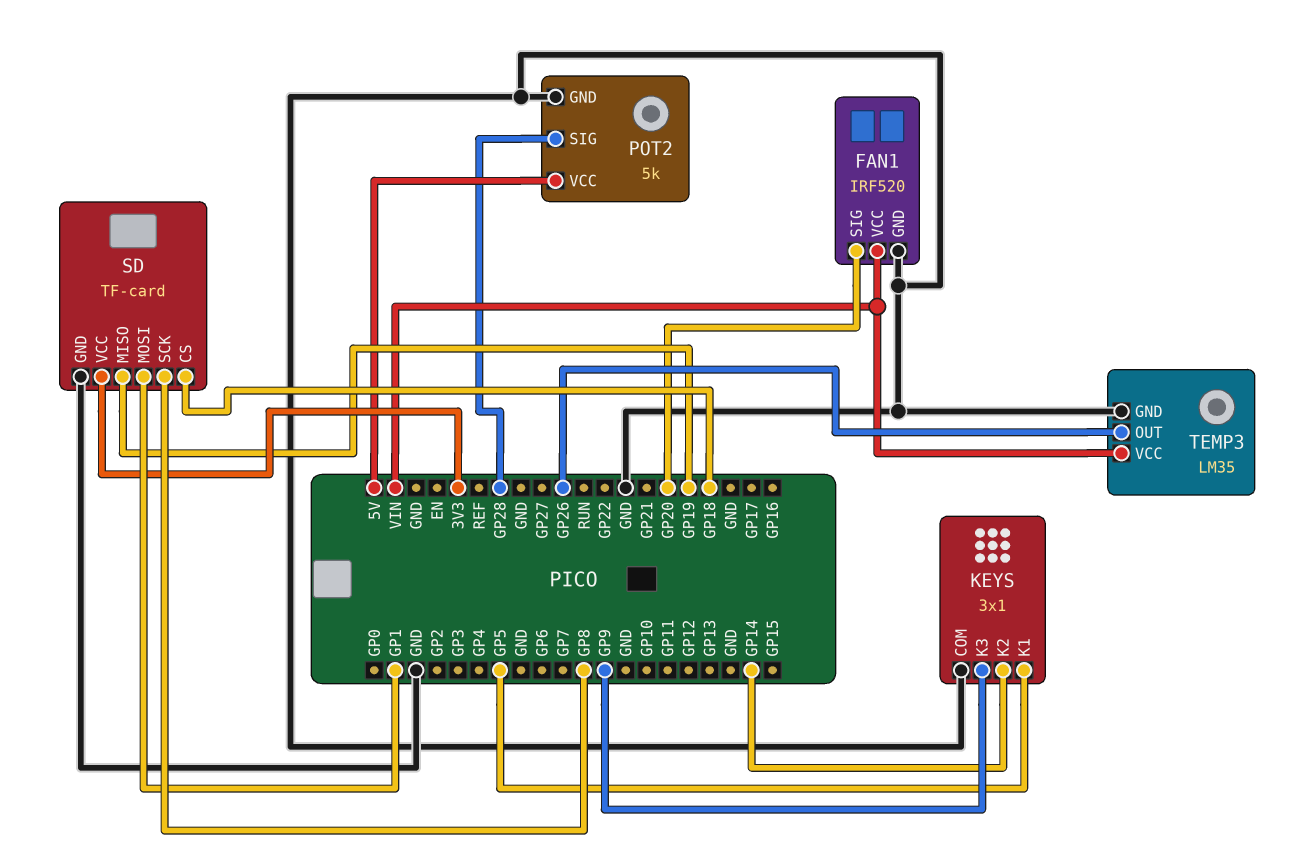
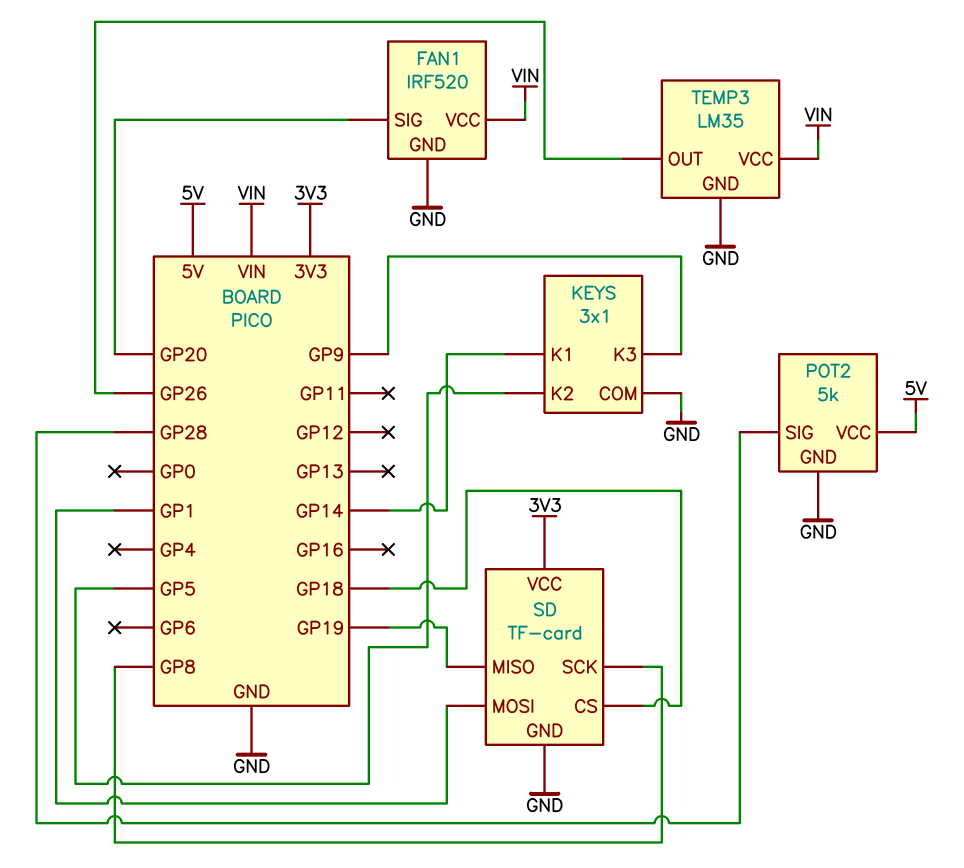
KEYS pin K1: GP5 -> GP14
KEYS pin K2: GP14 -> GP5

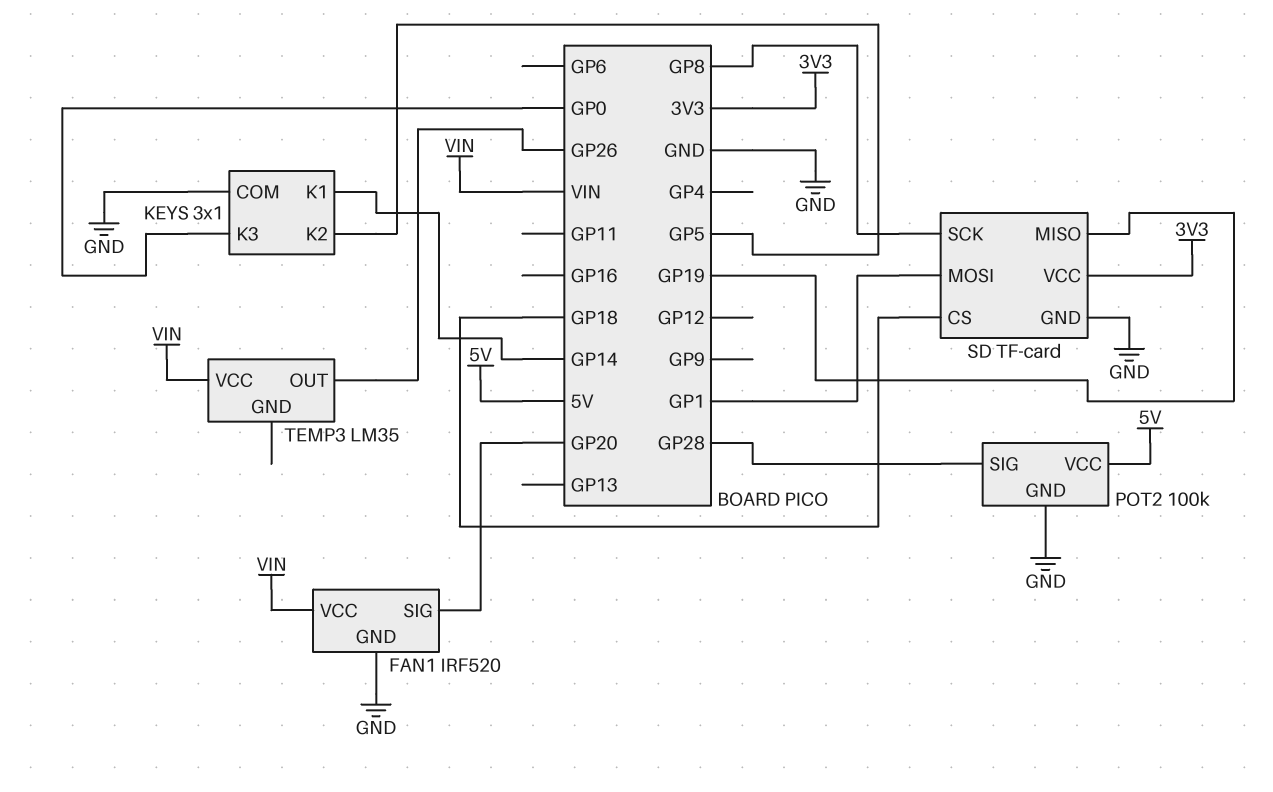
KEYS pin K3: GP9 -> GP0
POT2: 5k -> 100k
TEMP3 pin GND: GND -> none

